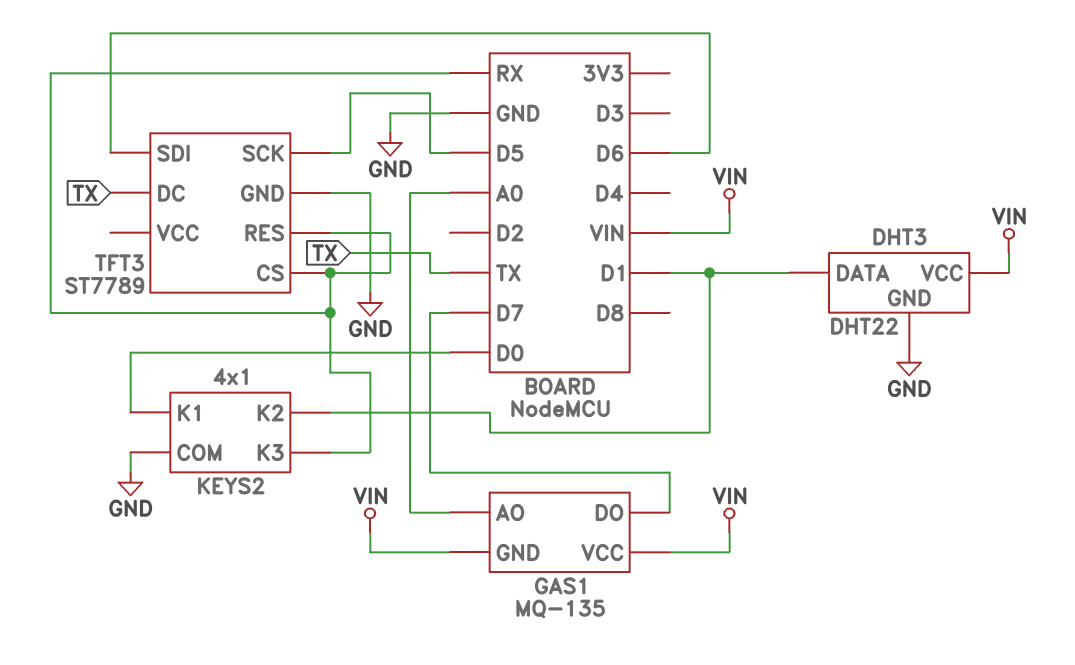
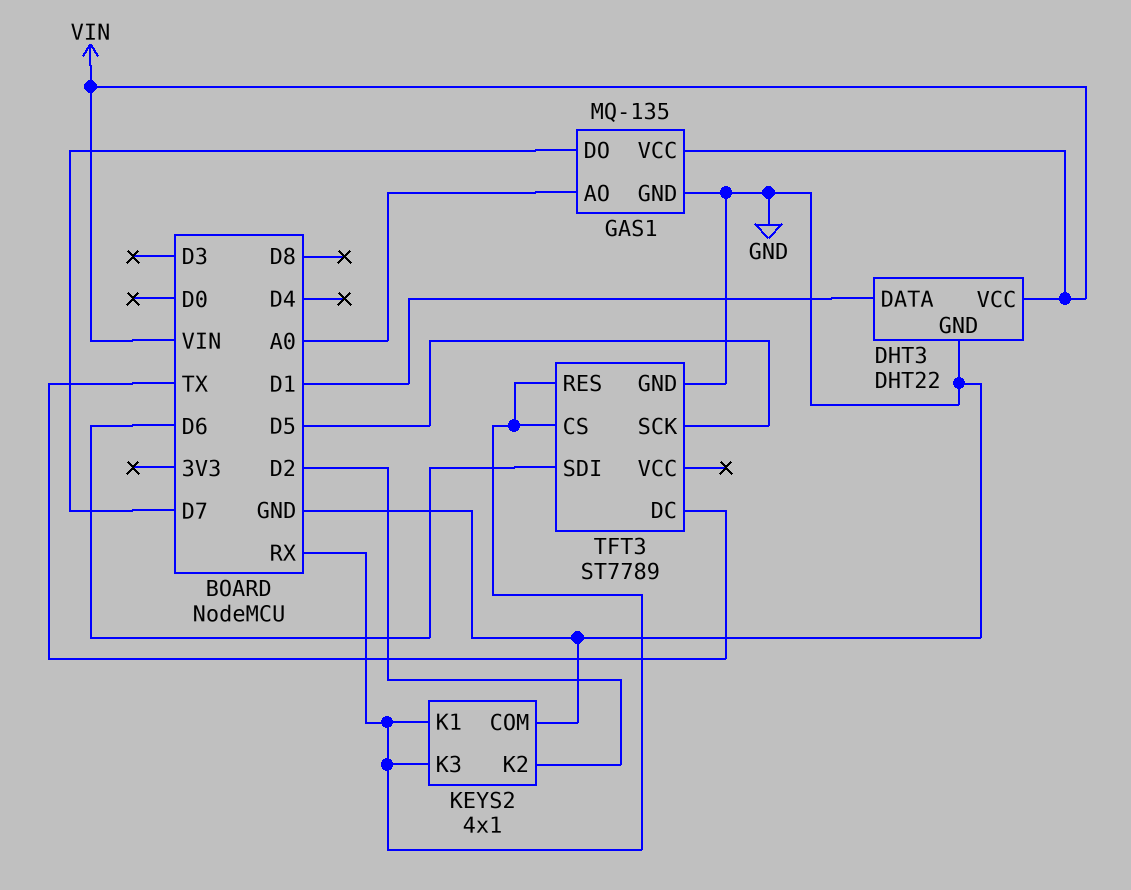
GAS1 pin GND: VIN -> GND
KEYS2 pin K1: D0 -> RX
KEYS2 pin K2: D1 -> D2

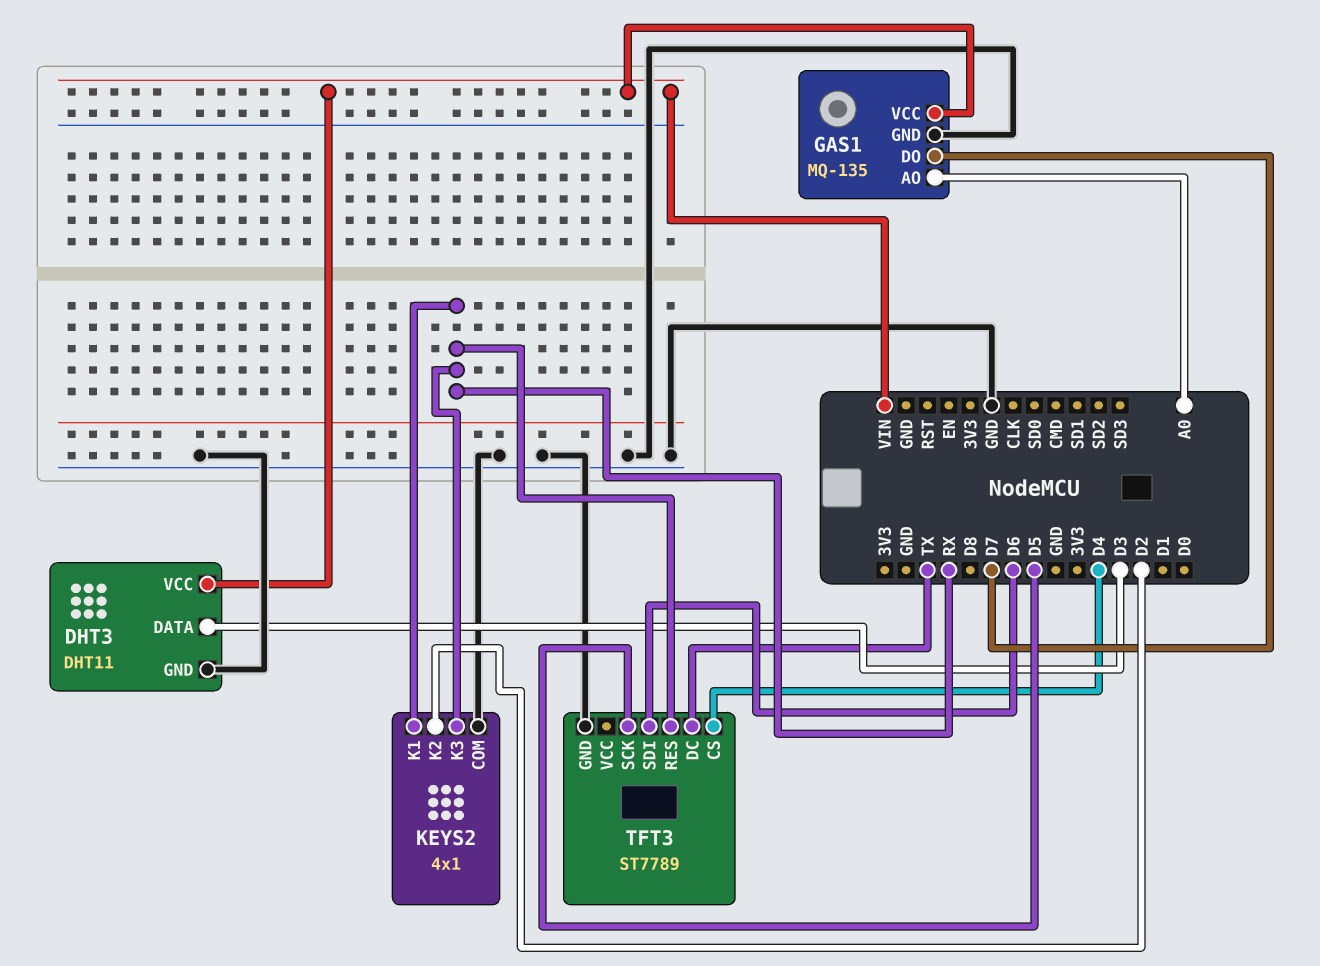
DHT3: DHT22 -> DHT11
DHT3 pin DATA: D1 -> D3
TFT3 pin CS: RX -> D4

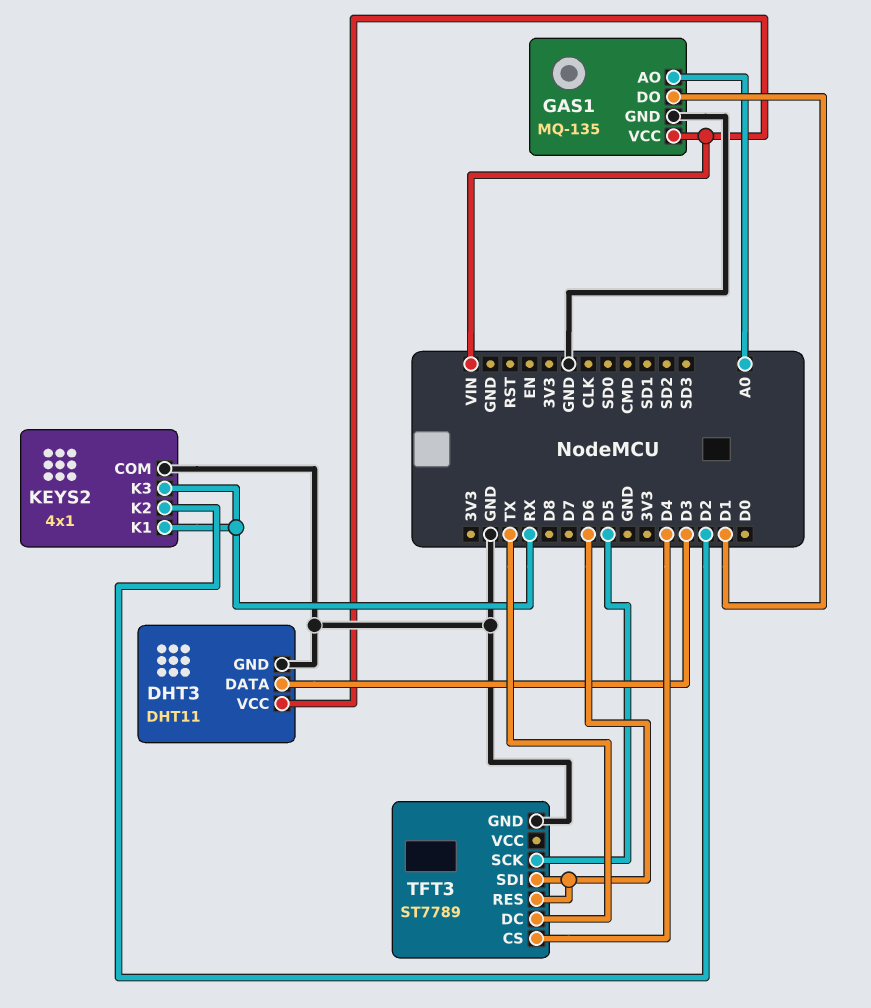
GAS1 pin DO: D7 -> D1
TFT3 pin RES: RX -> D6

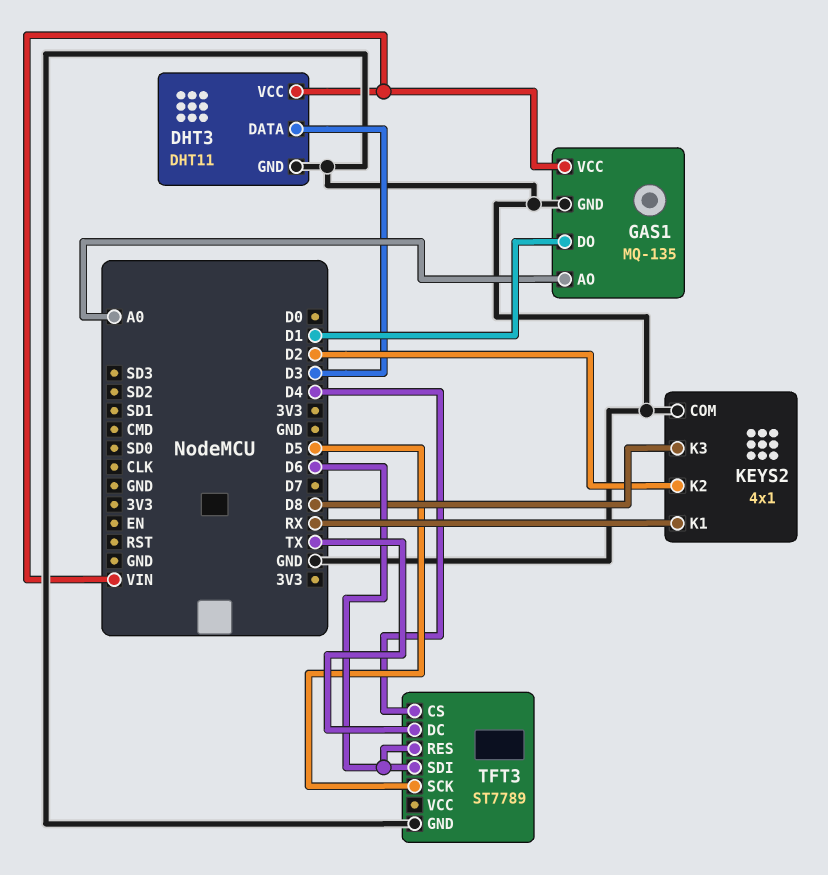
KEYS2 pin K3: RX -> D8

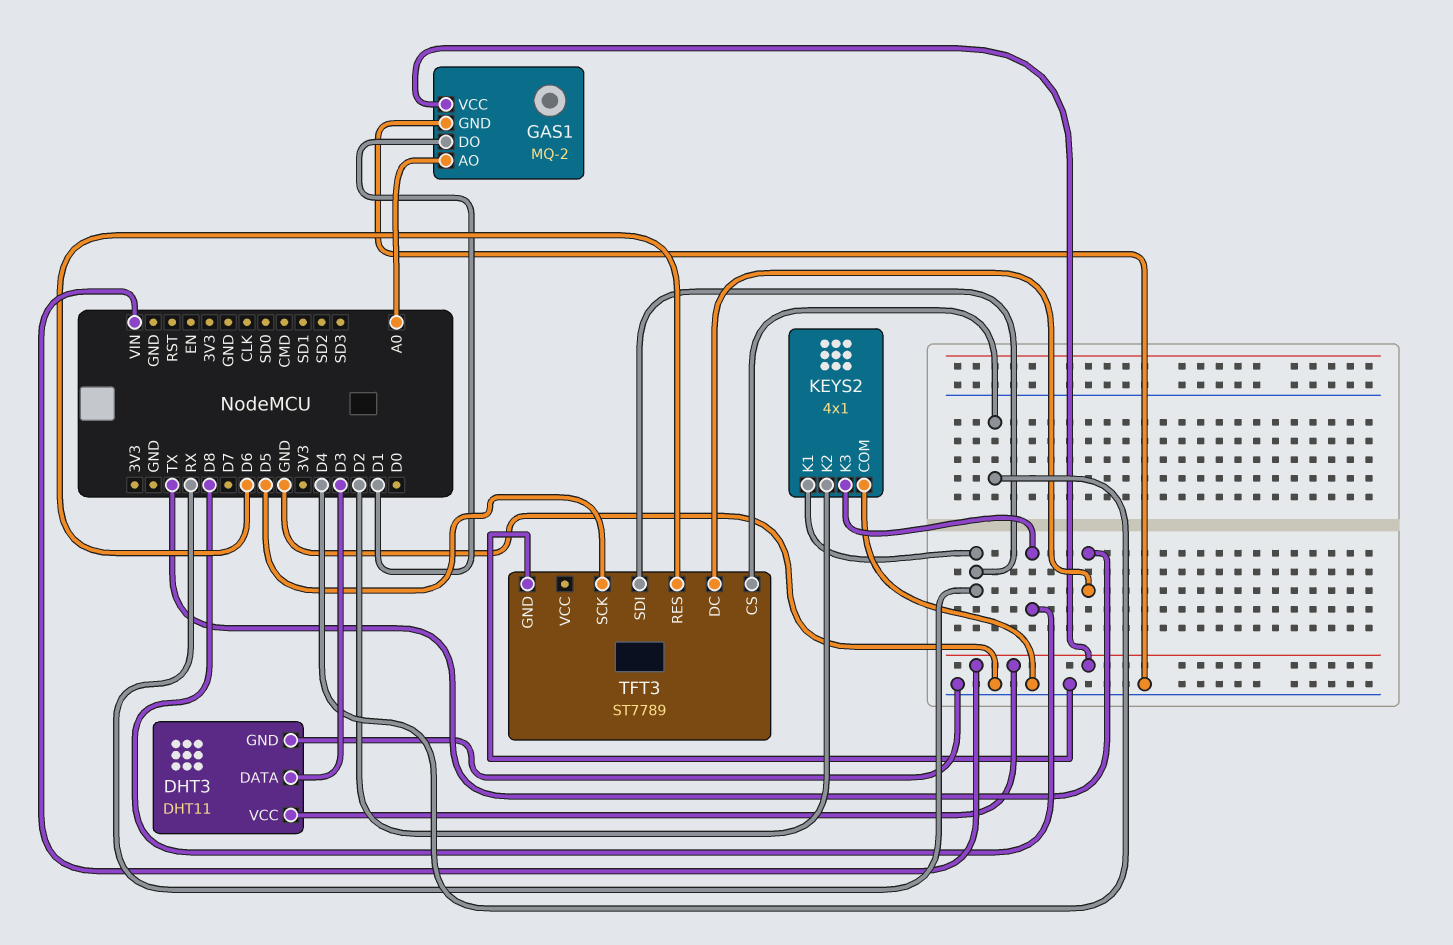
GAS1: MQ-135 -> MQ-2
TFT3 pin SDI: D6 -> RX

